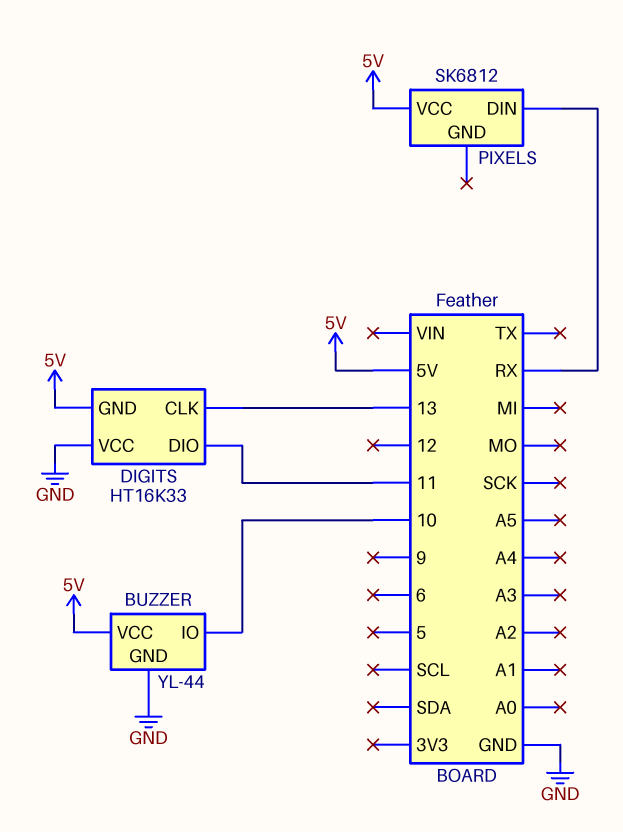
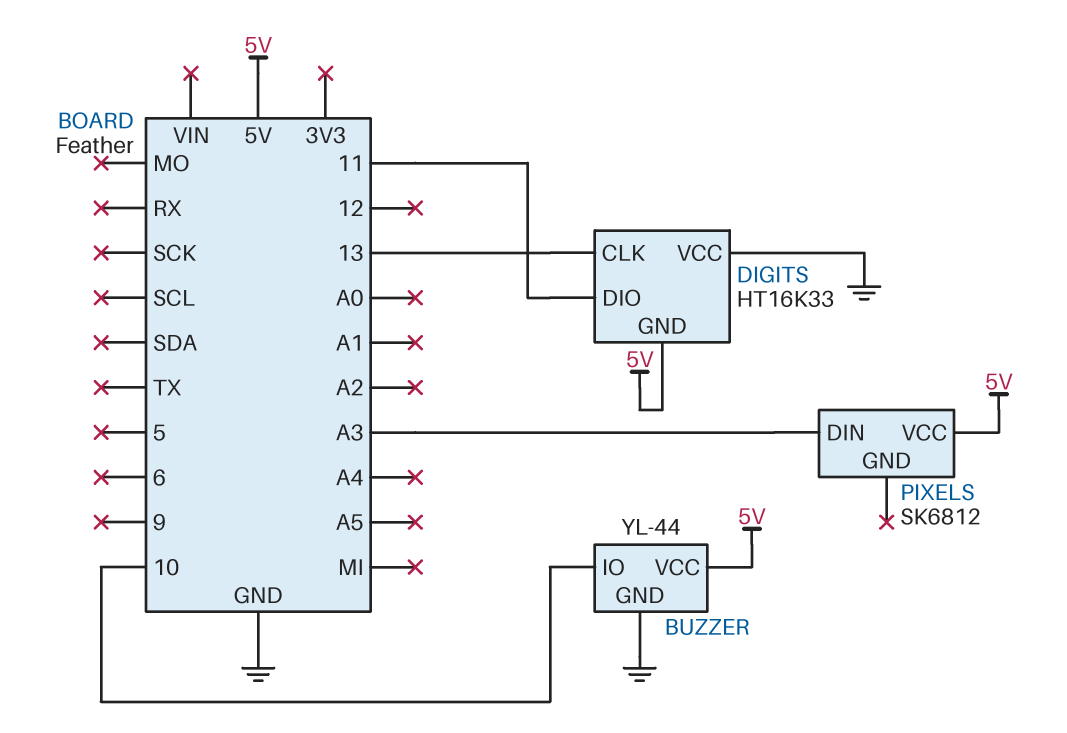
PIXELS pin DIN: RX -> A3

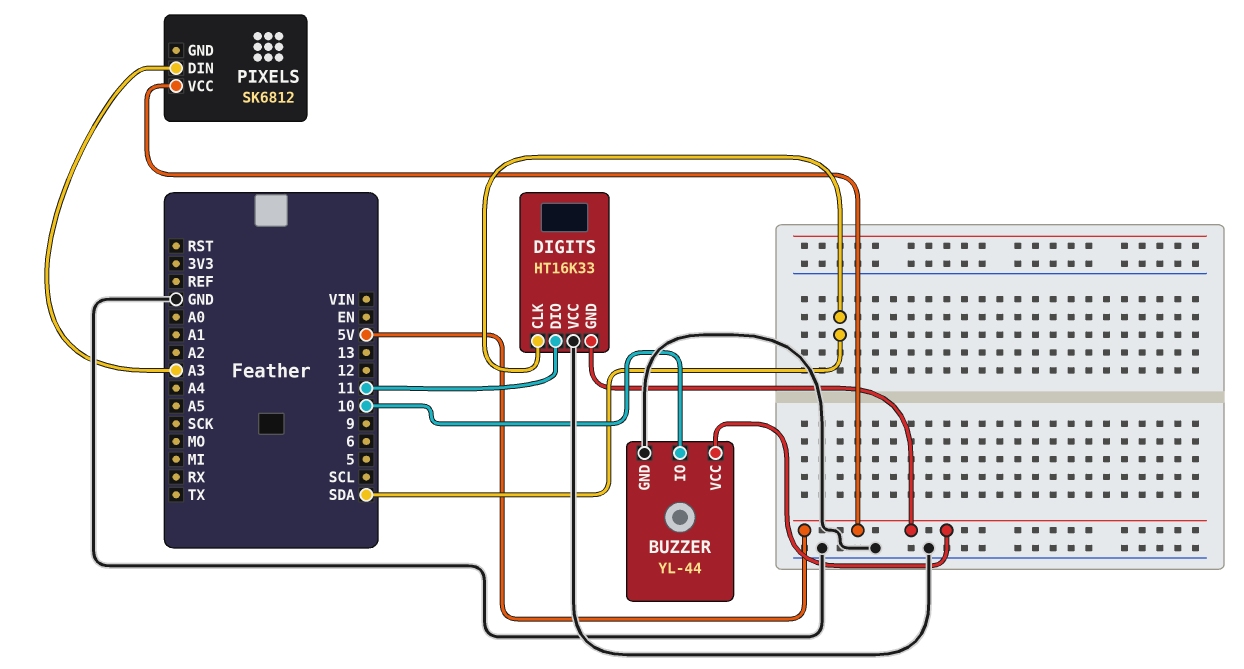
DIGITS pin CLK: 13 -> SDA

